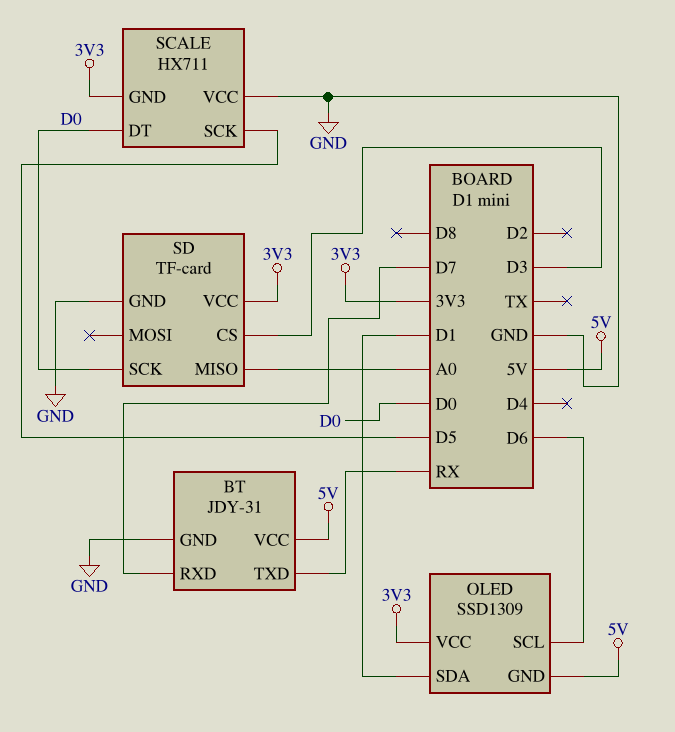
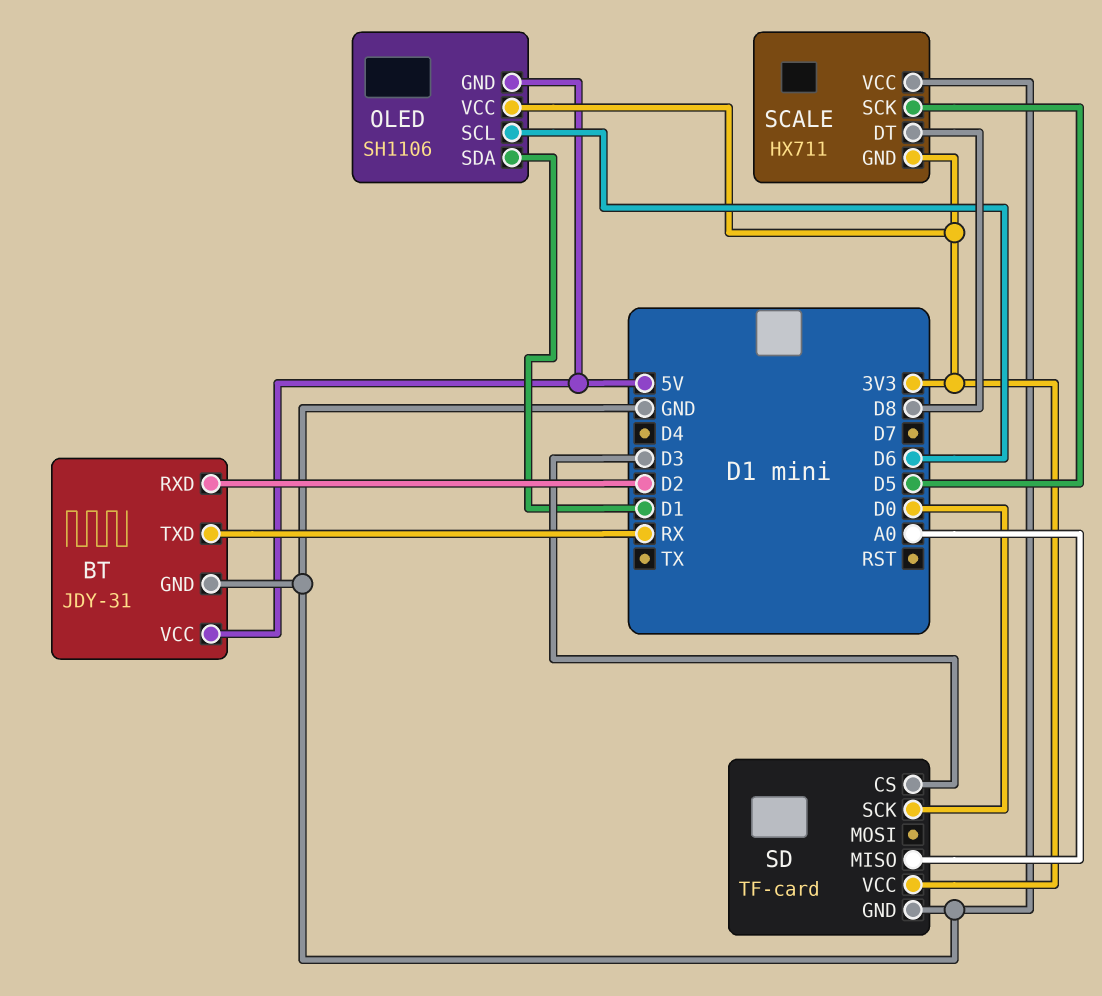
BT pin RXD: D7 -> D2
OLED: SSD1309 -> SH1106
SCALE pin DT: D0 -> D8

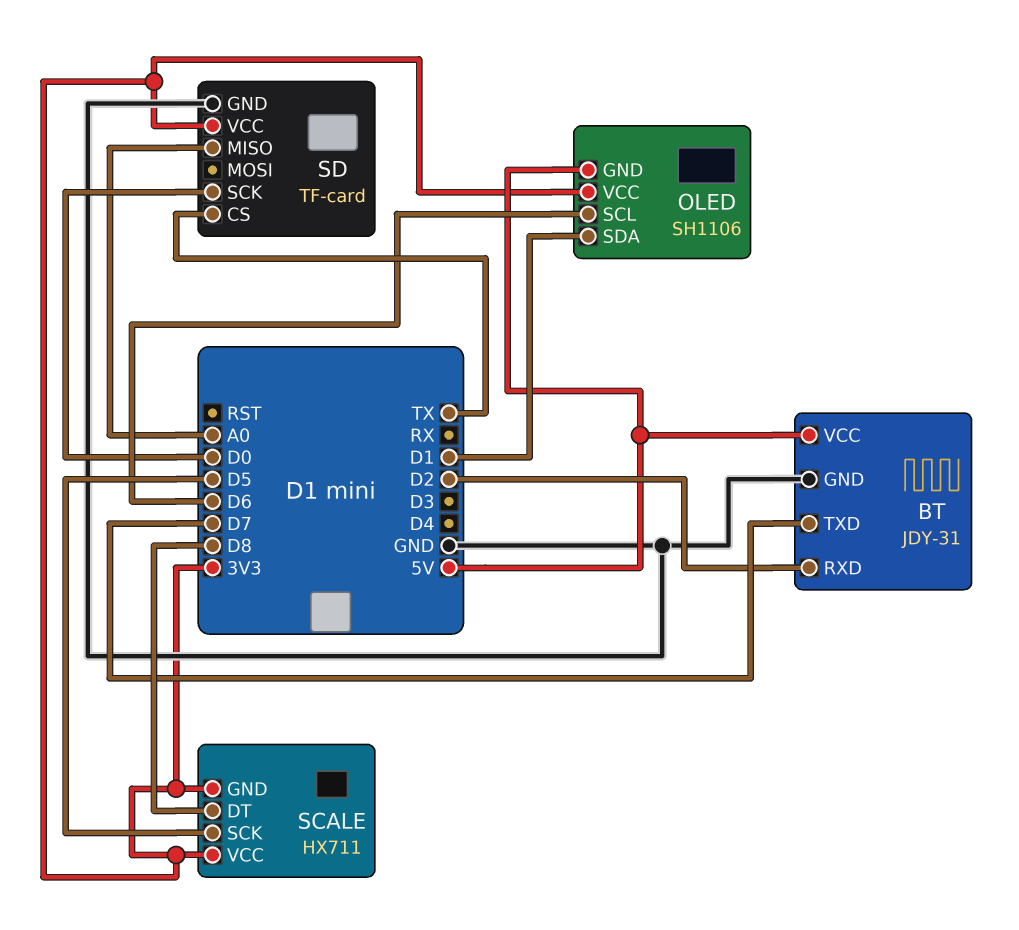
BT pin TXD: RX -> D7
SCALE pin VCC: GND -> 3V3
SD pin CS: D3 -> TX

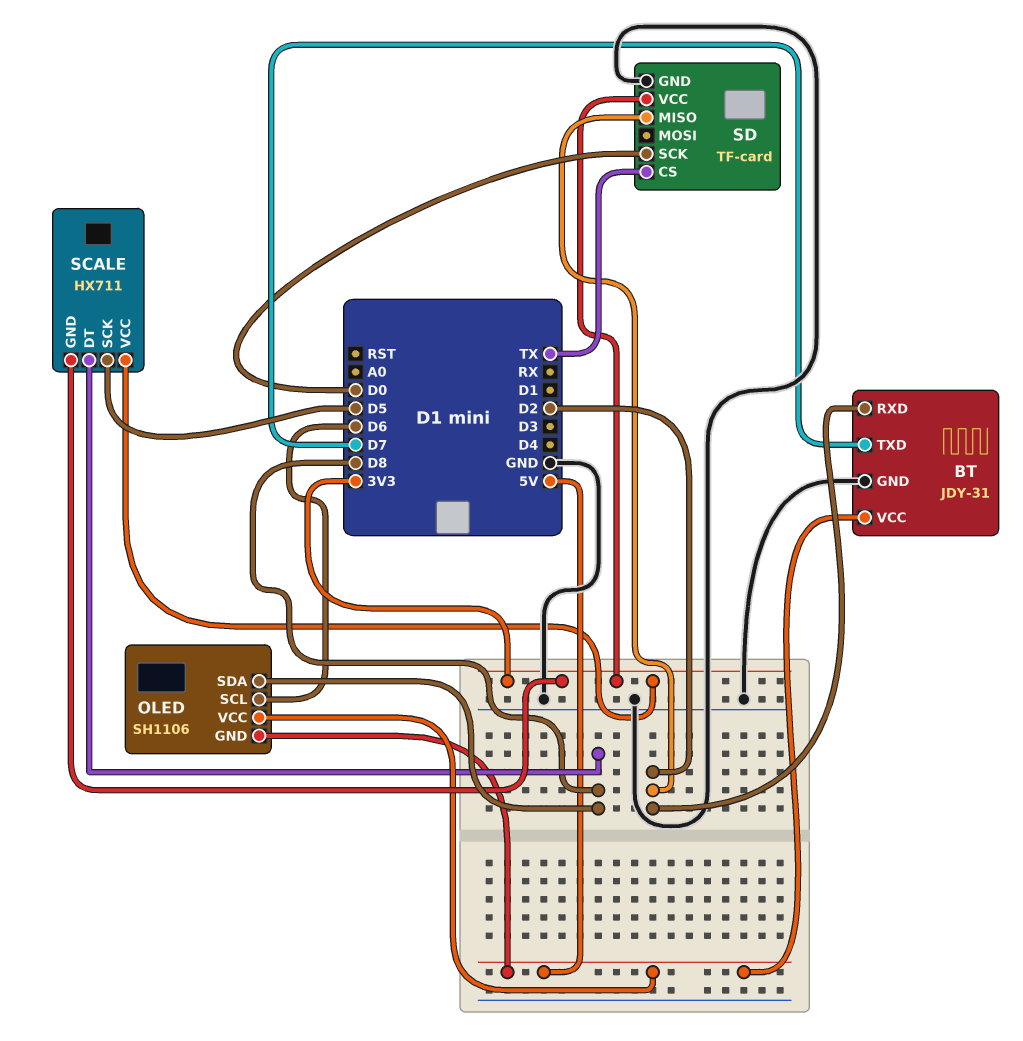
OLED pin SDA: D1 -> D8
OLED pin VCC: 3V3 -> 5V
SD pin MISO: A0 -> D2

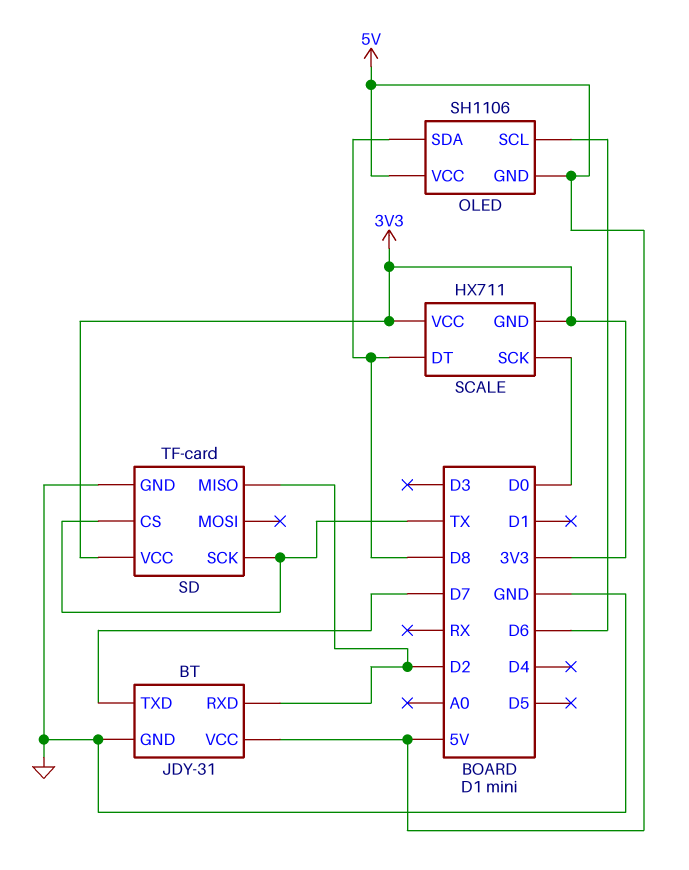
SCALE pin SCK: D5 -> D0
SD pin SCK: D0 -> TX

